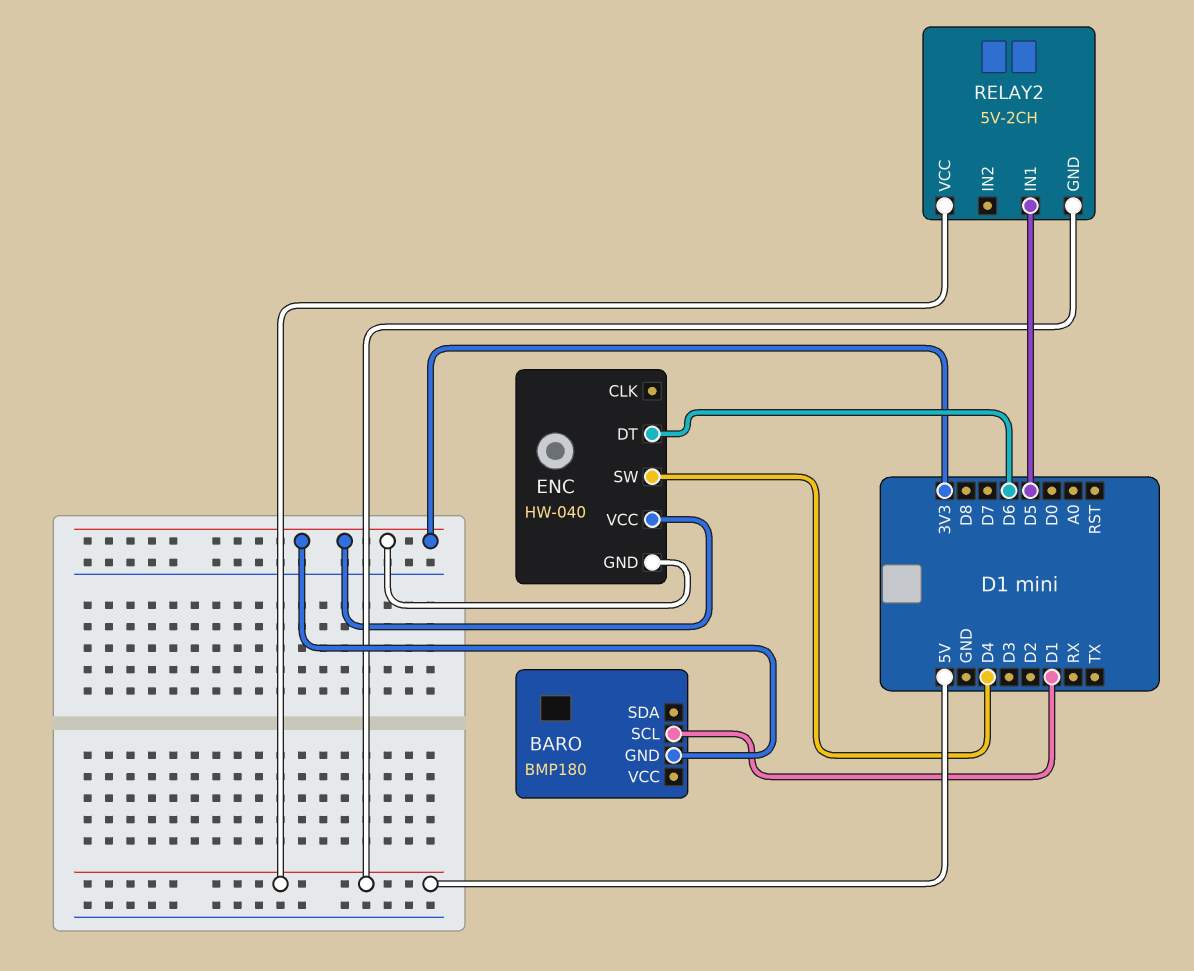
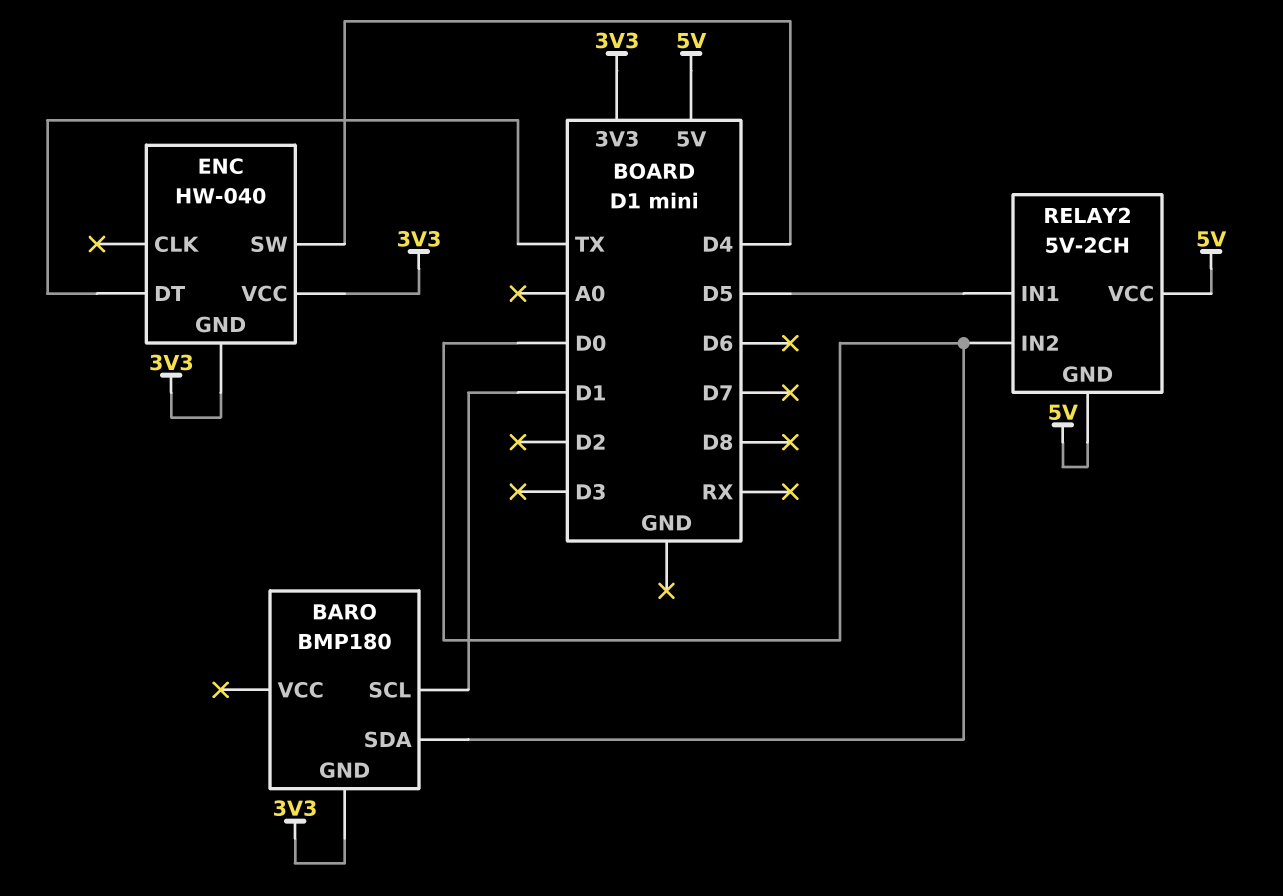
BARO pin SDA: none -> D0
ENC pin DT: D6 -> TX
RELAY2 pin IN2: none -> D0

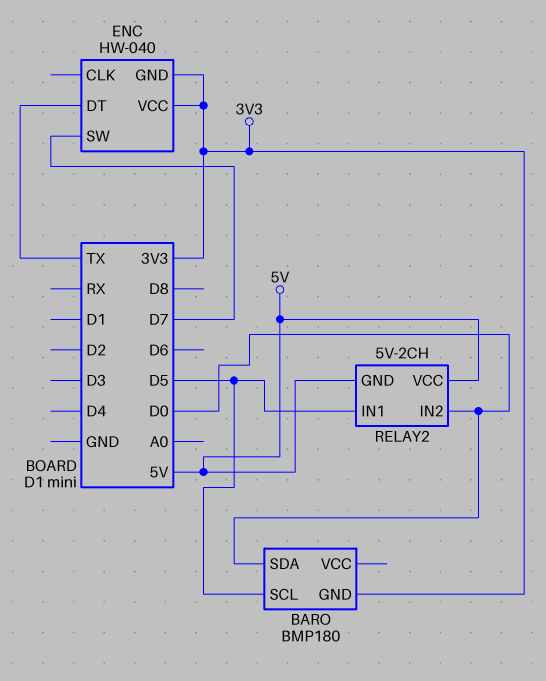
BARO pin SCL: D1 -> D5
ENC pin SW: D4 -> D7

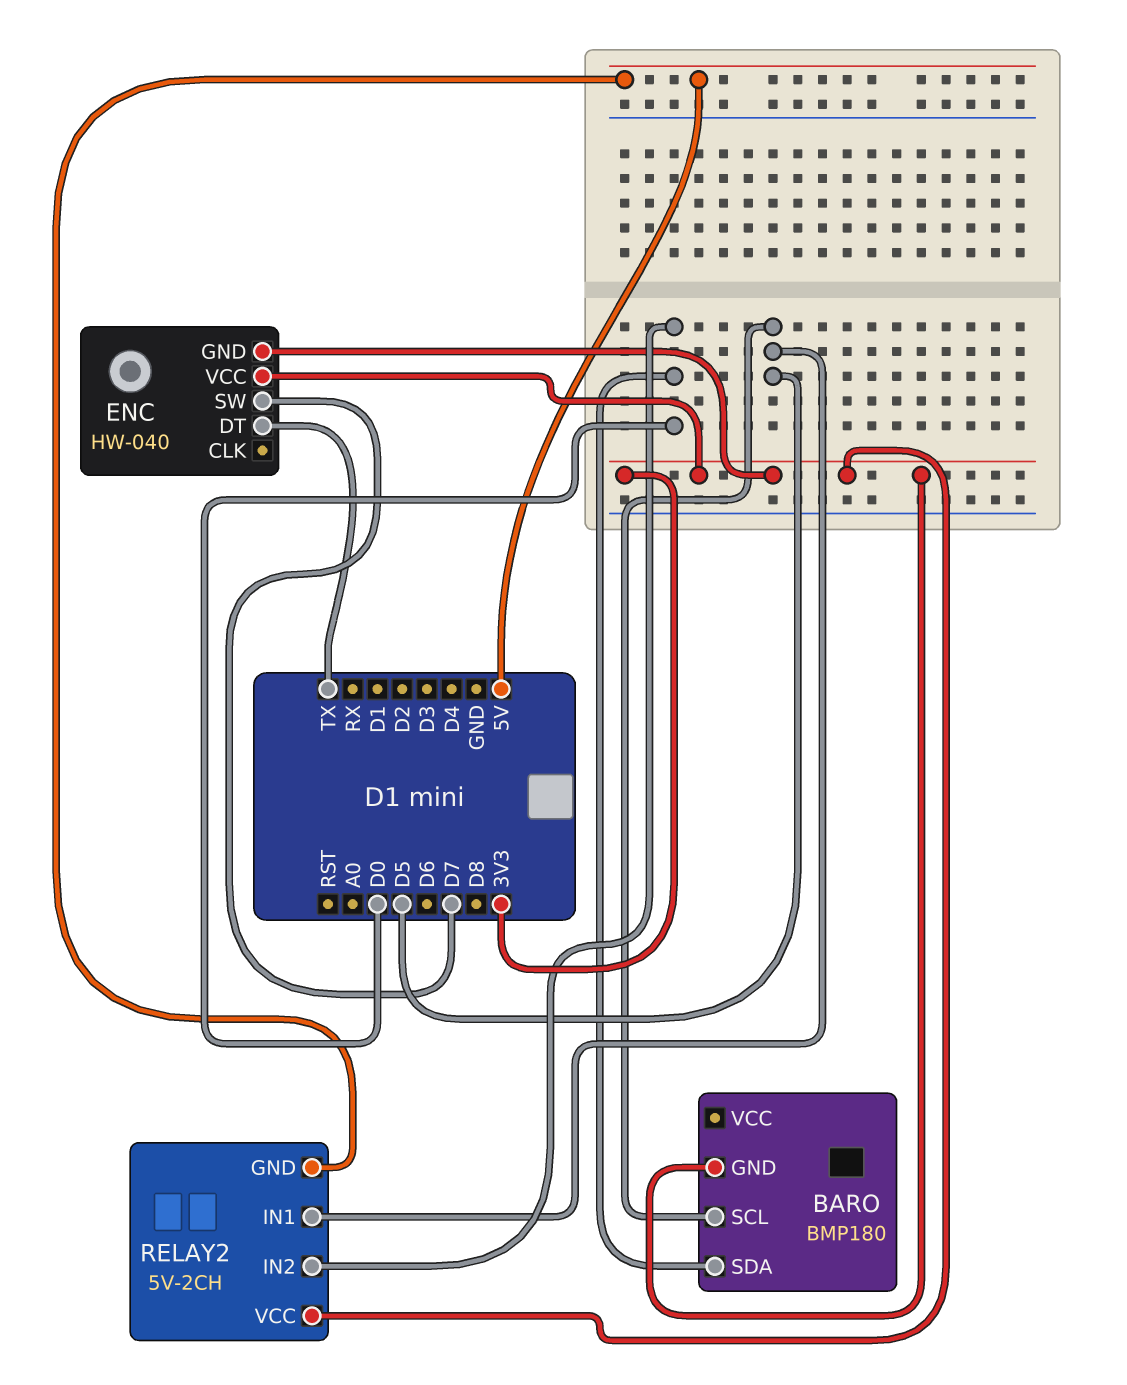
RELAY2 pin VCC: 5V -> 3V3

